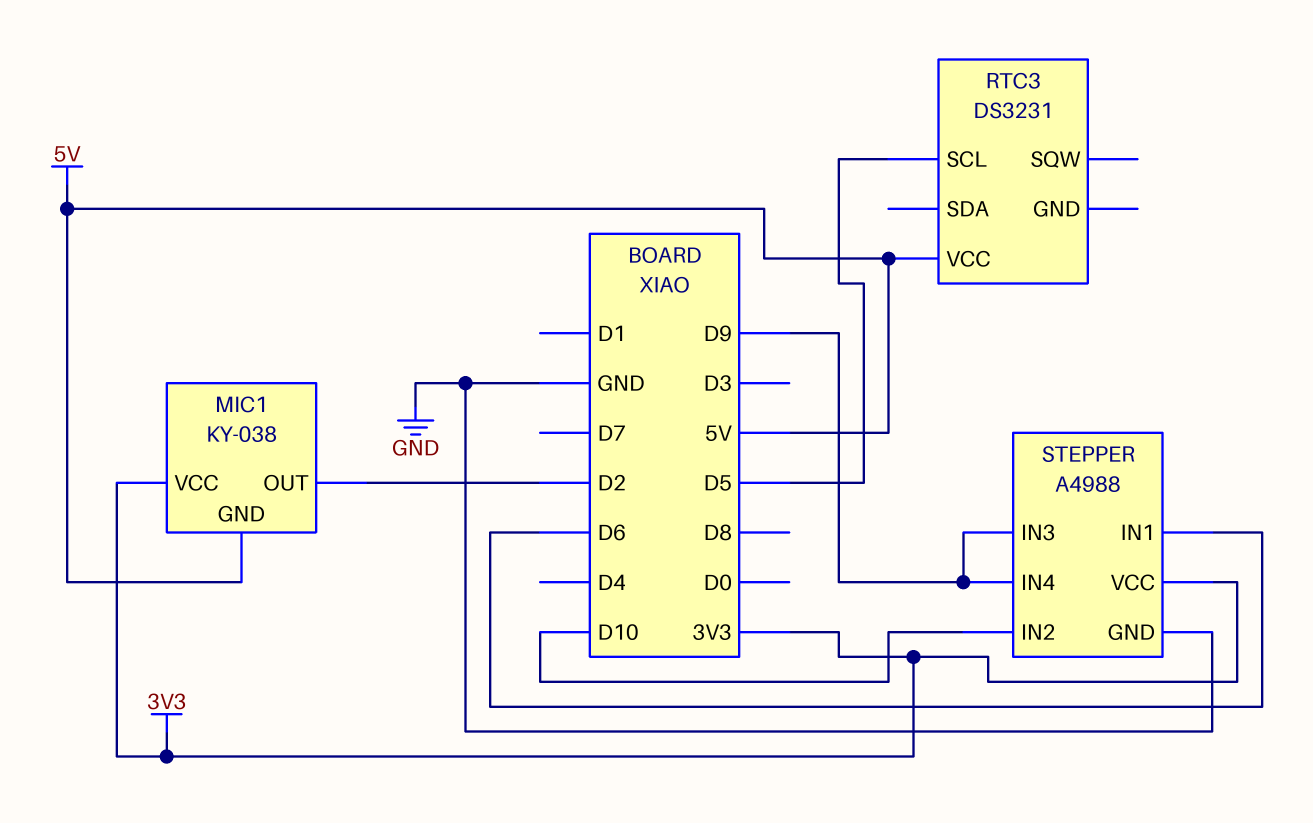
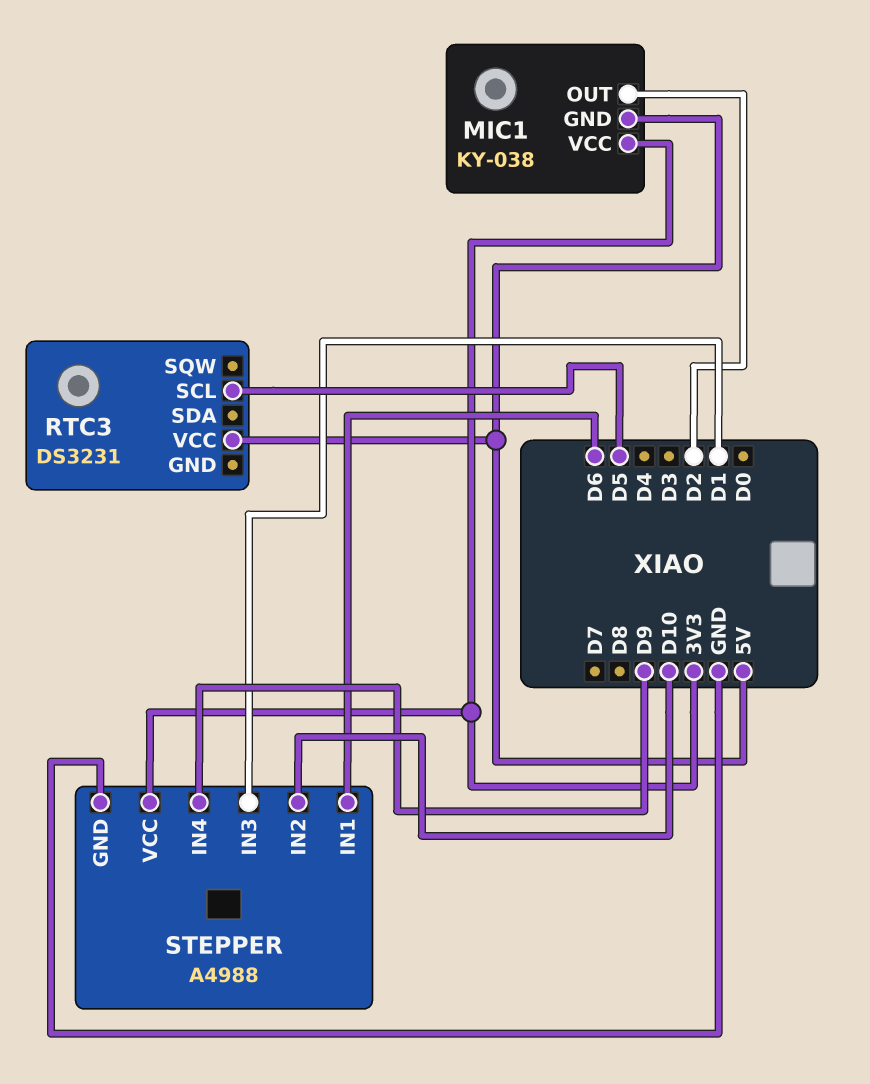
STEPPER pin IN3: D9 -> D1

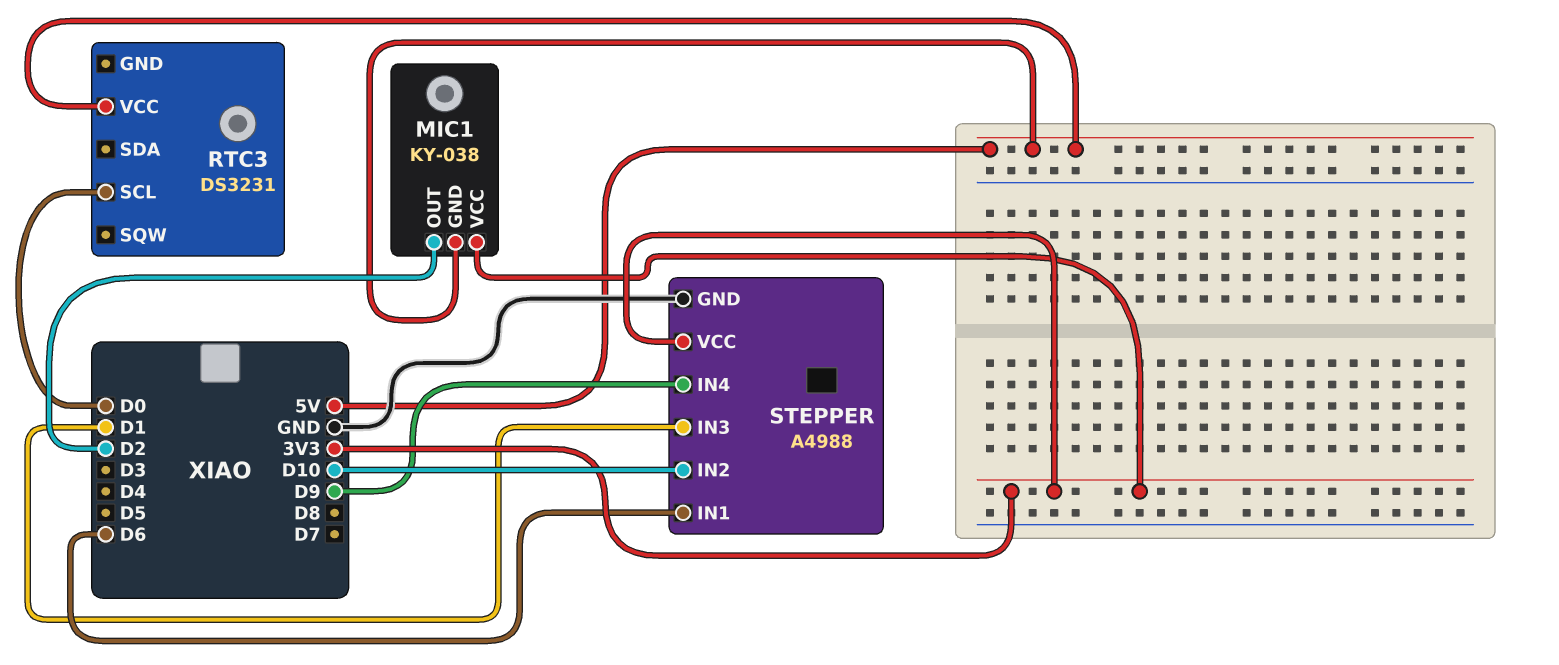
RTC3 pin SCL: D5 -> D0

